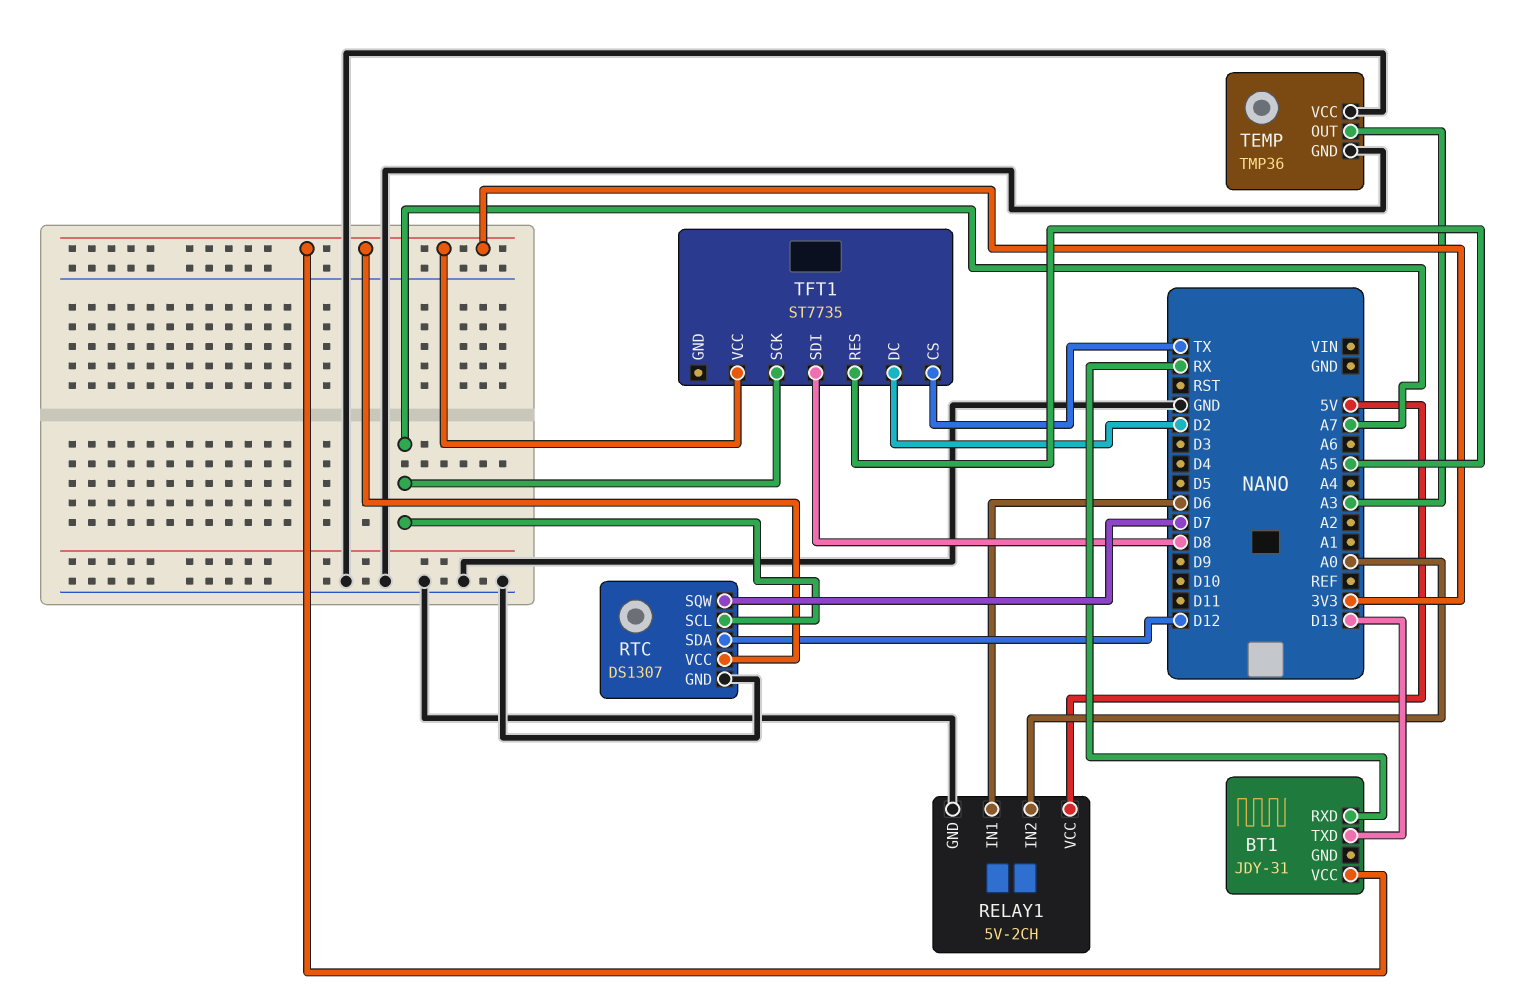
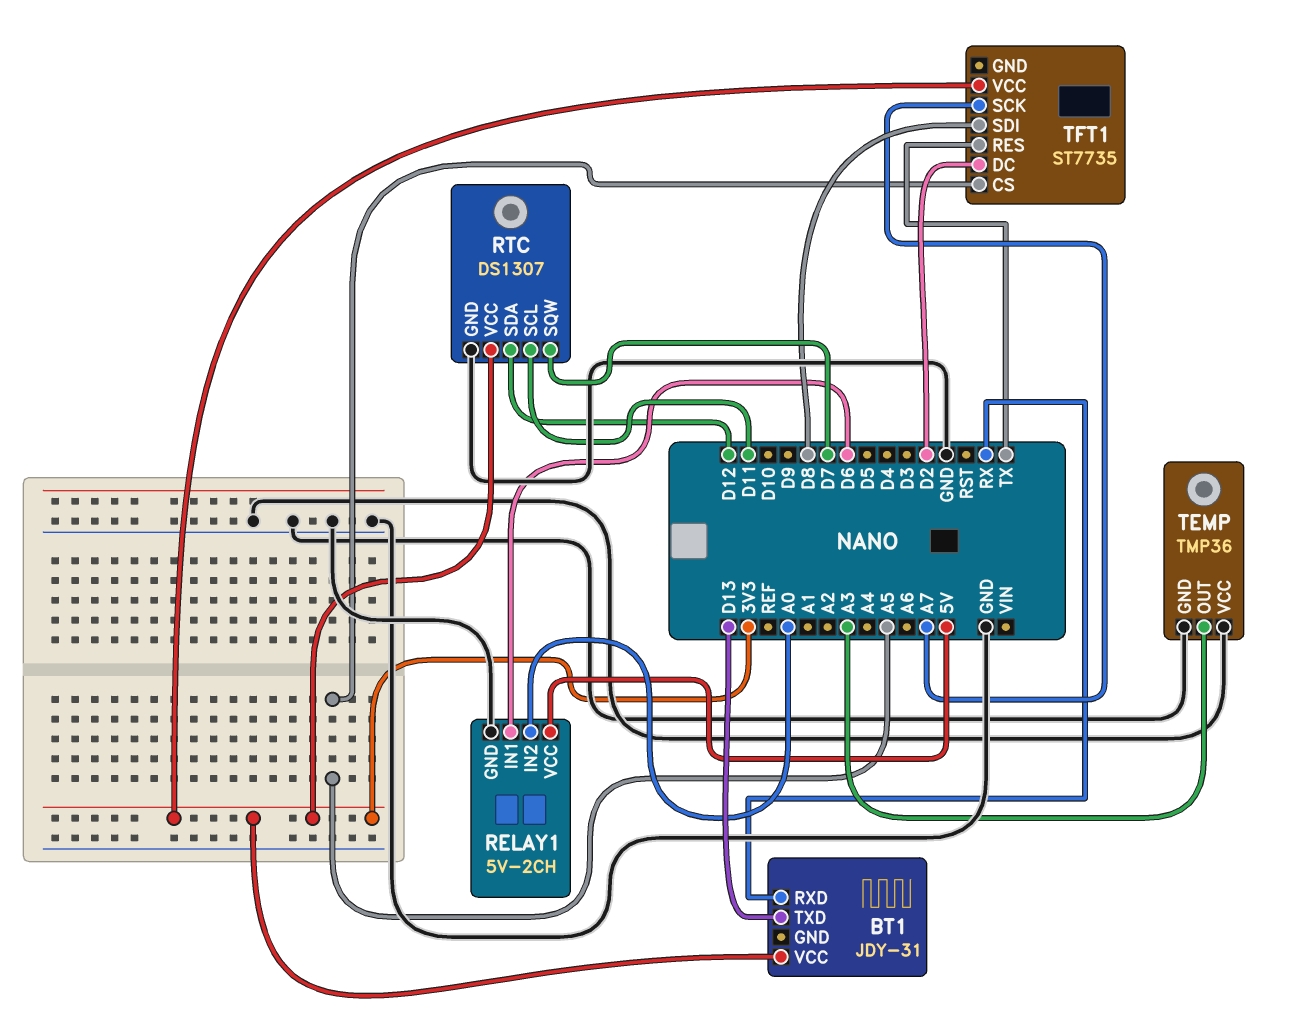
RTC pin SCL: A7 -> D11
TFT1 pin CS: TX -> A5
TFT1 pin RES: A5 -> TX

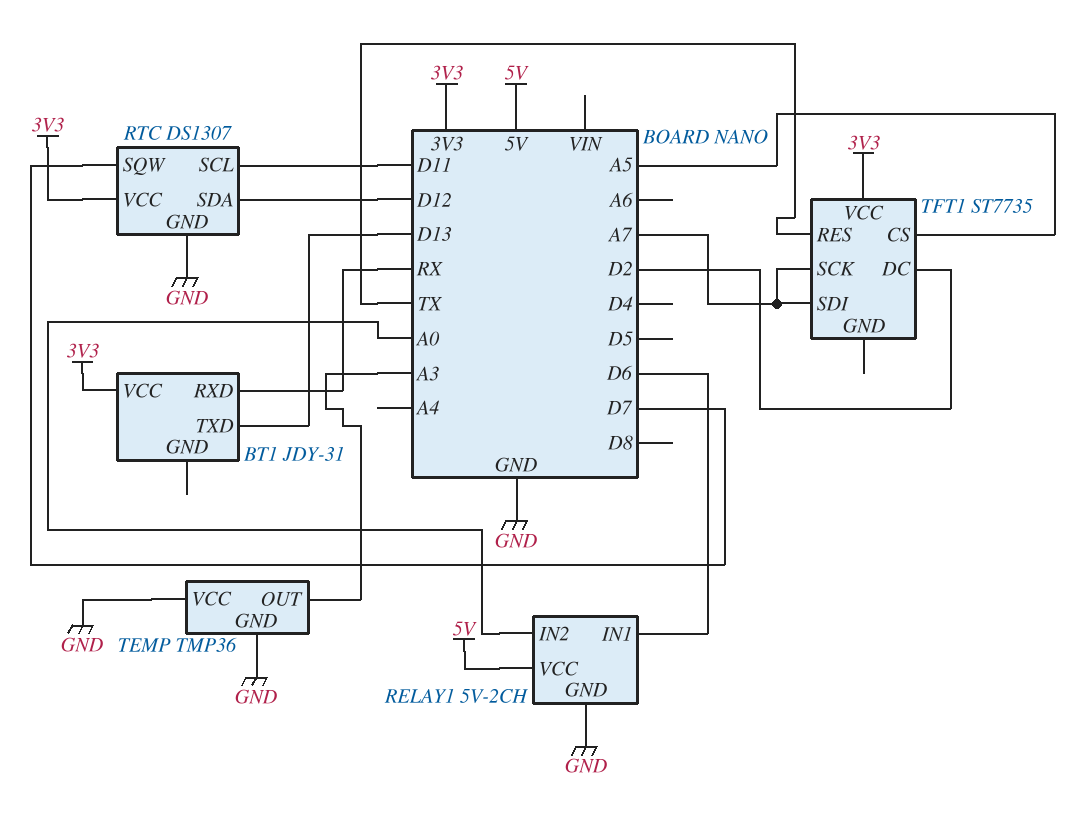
TFT1 pin SDI: D8 -> A7

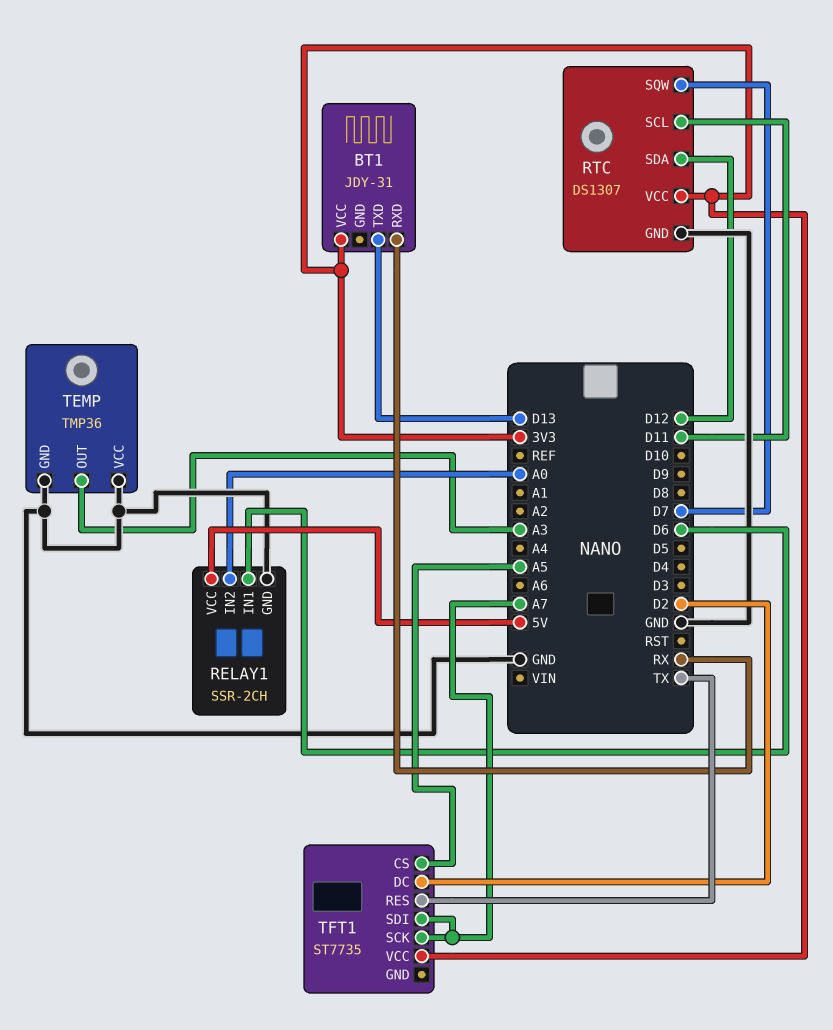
RELAY1: 5V-2CH -> SSR-2CH

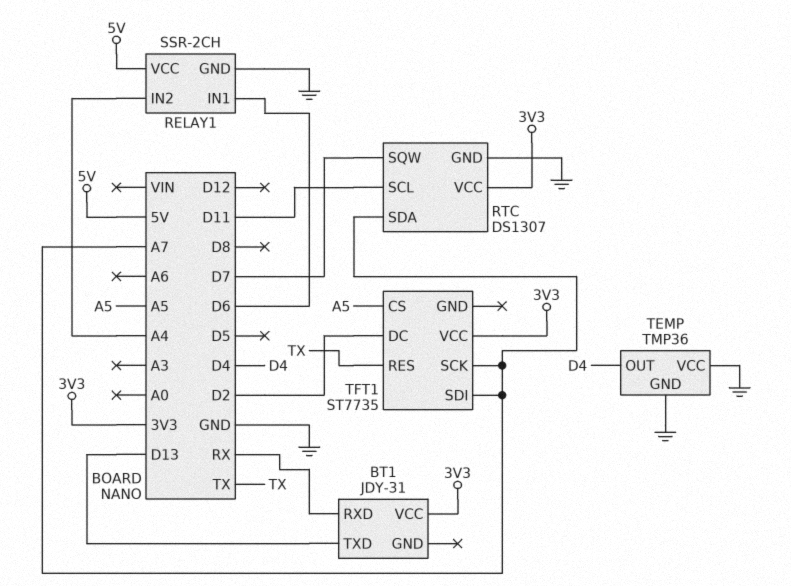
RELAY1 pin IN2: A0 -> A4
RTC pin SDA: D12 -> A7
TEMP pin OUT: A3 -> D4

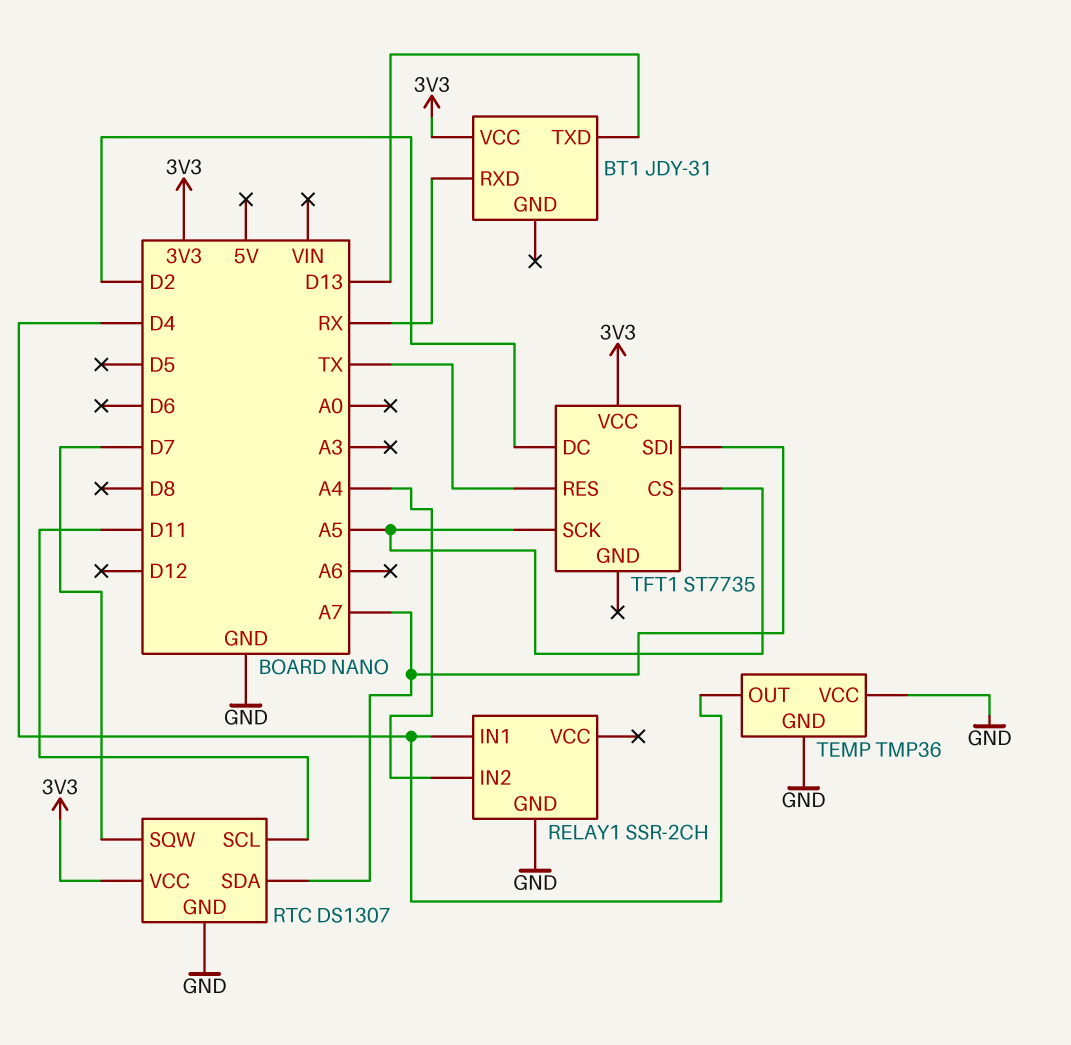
RELAY1 pin IN1: D6 -> D4
RELAY1 pin VCC: 5V -> none
TFT1 pin SCK: A7 -> A5

